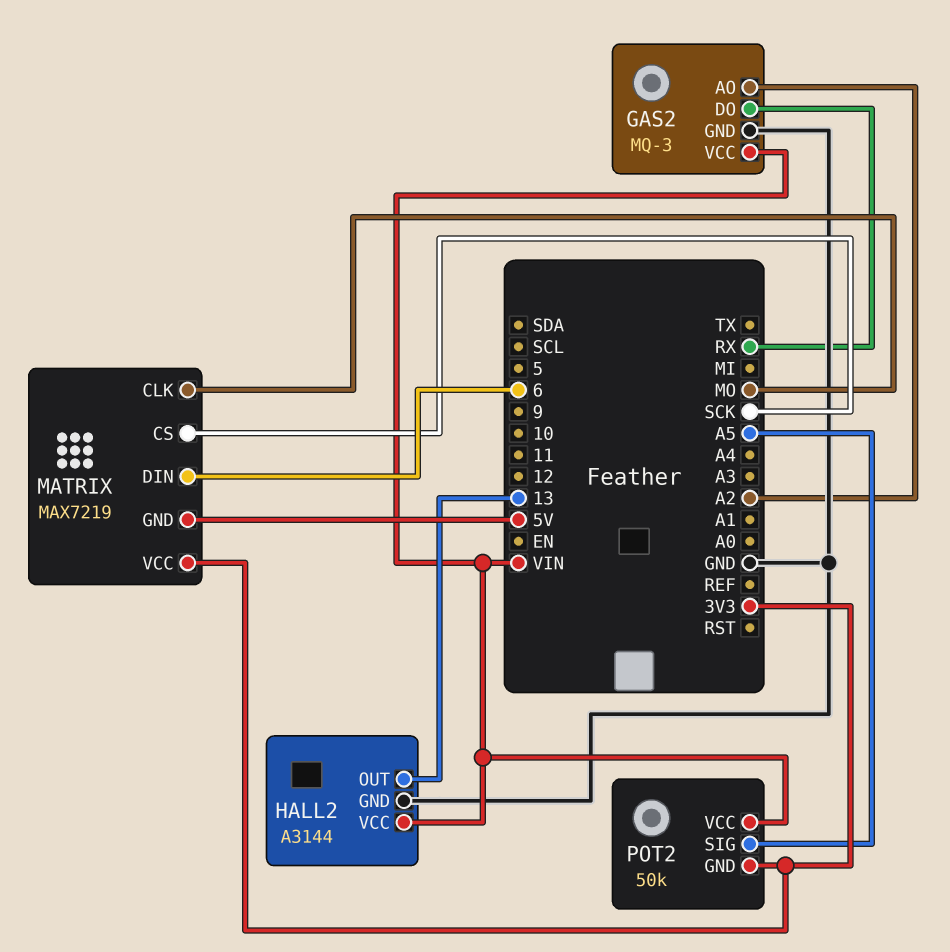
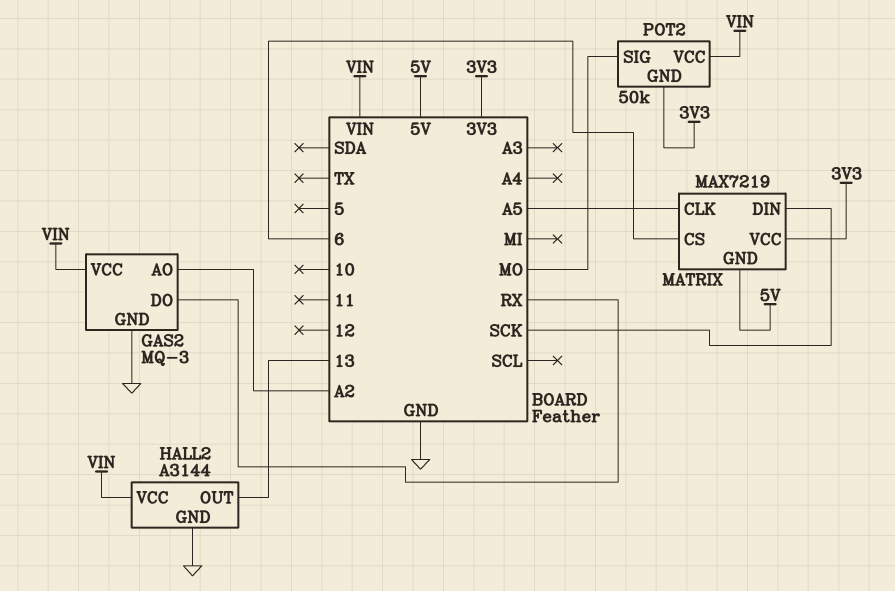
MATRIX pin CLK: MO -> A5
MATRIX pin CS: SCK -> 6
MATRIX pin DIN: 6 -> SCK
POT2 pin SIG: A5 -> MO

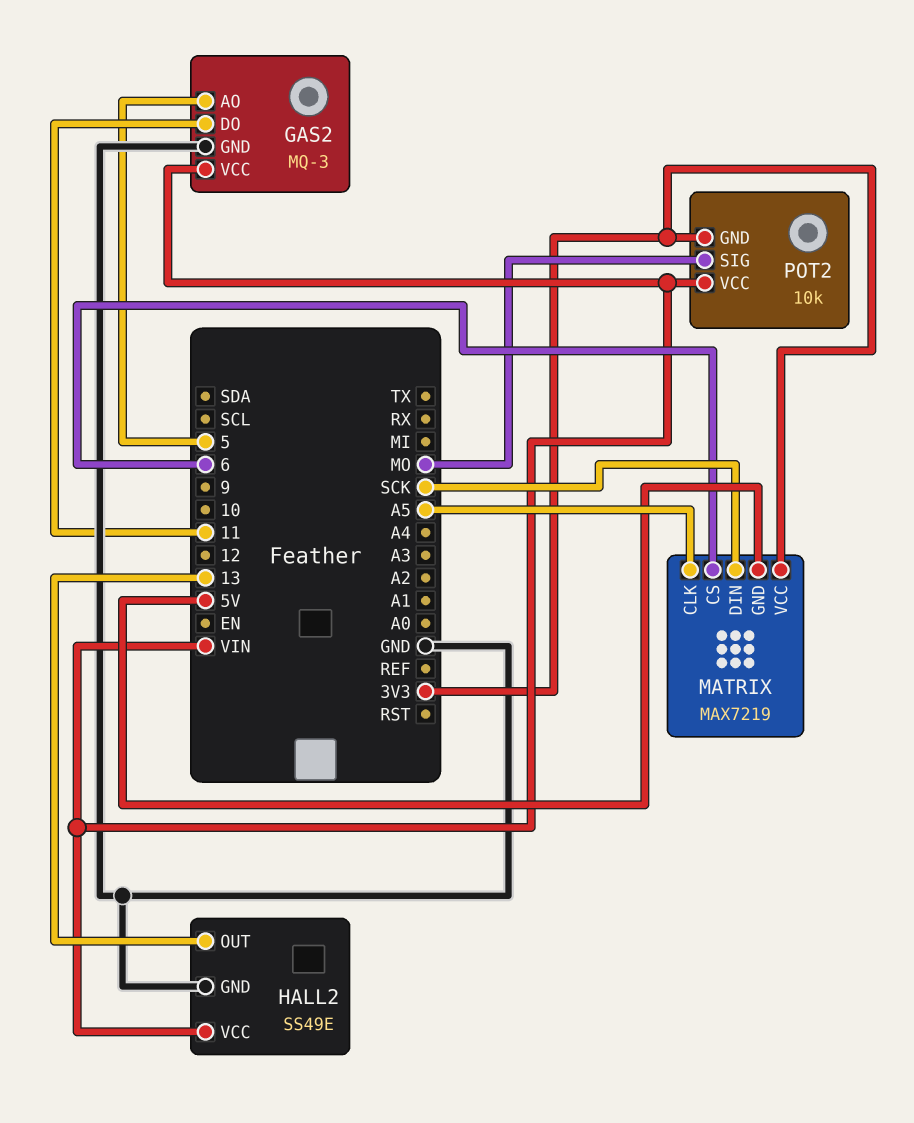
GAS2 pin AO: A2 -> 5
GAS2 pin DO: RX -> 11
HALL2: A3144 -> SS49E
POT2: 50k -> 10k

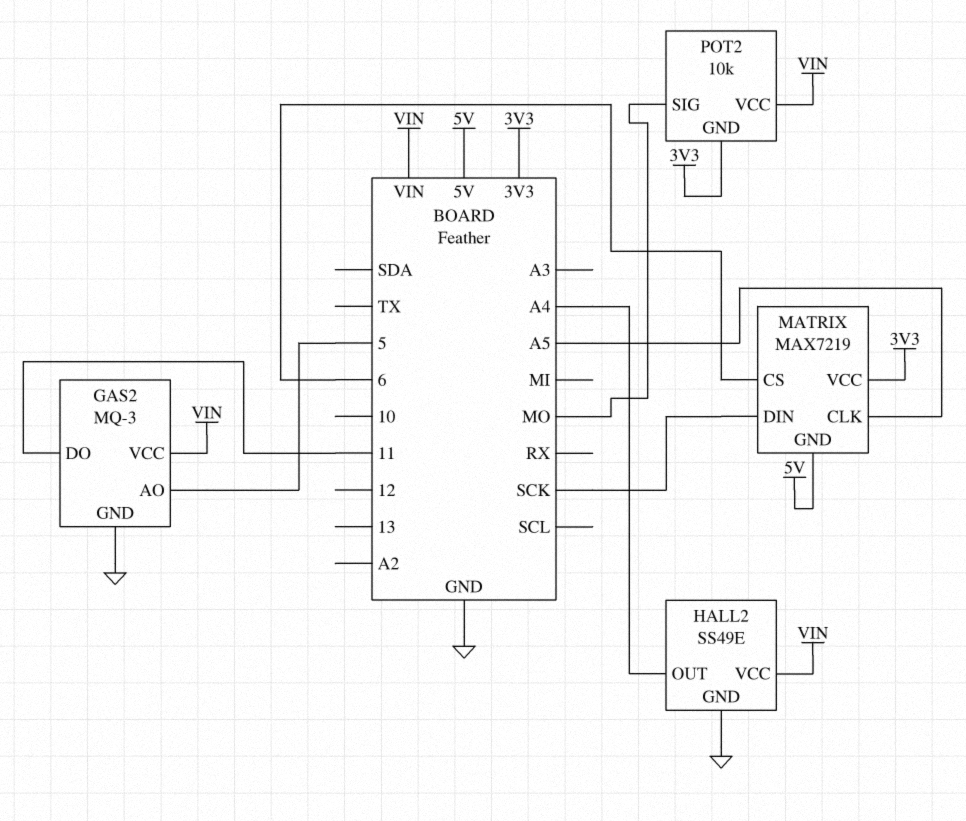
HALL2 pin OUT: 13 -> A4

